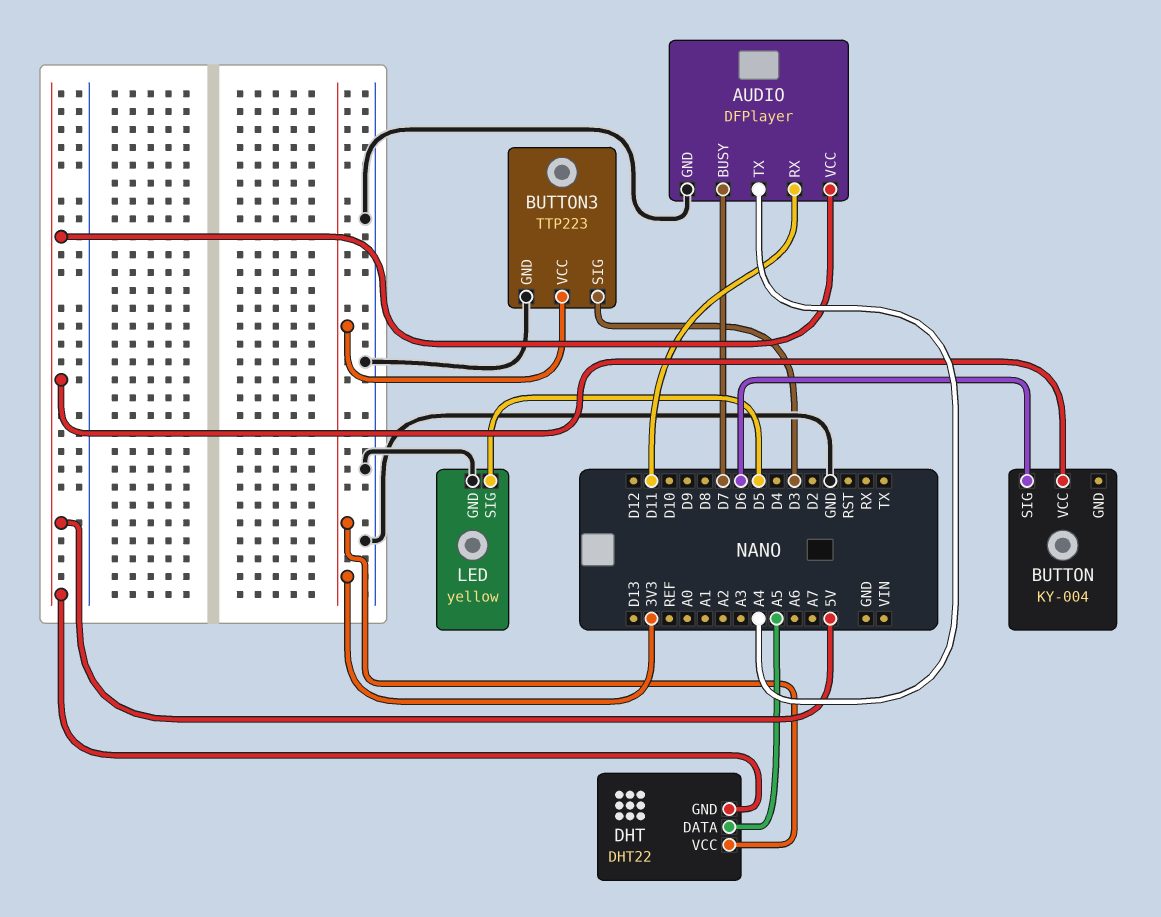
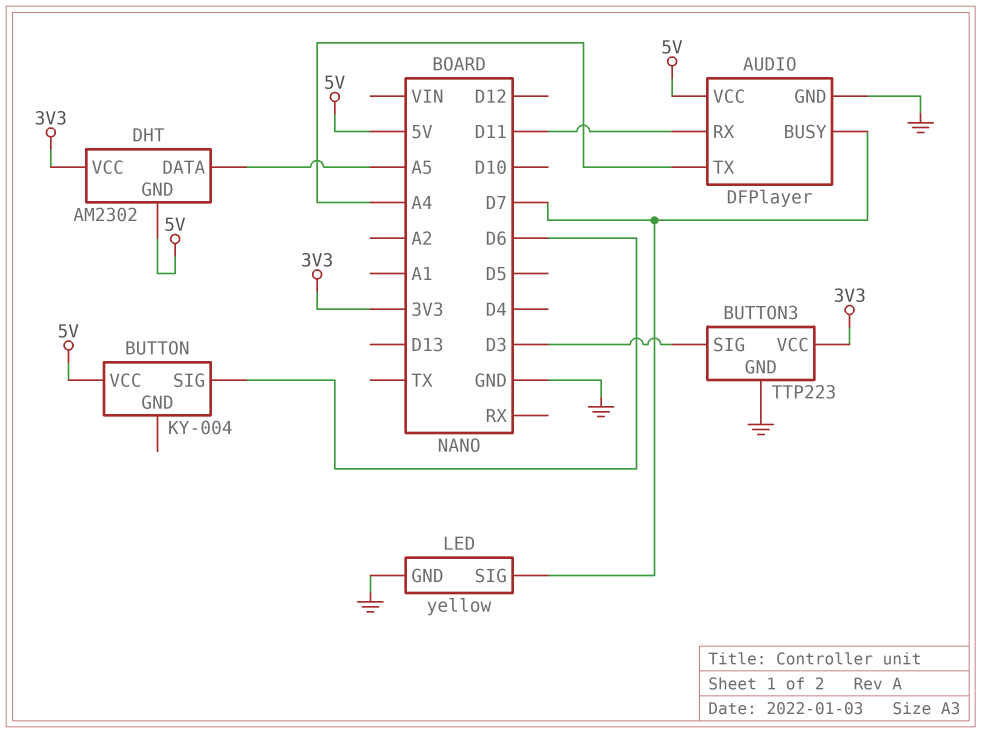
DHT: DHT22 -> AM2302
LED pin SIG: D5 -> D7

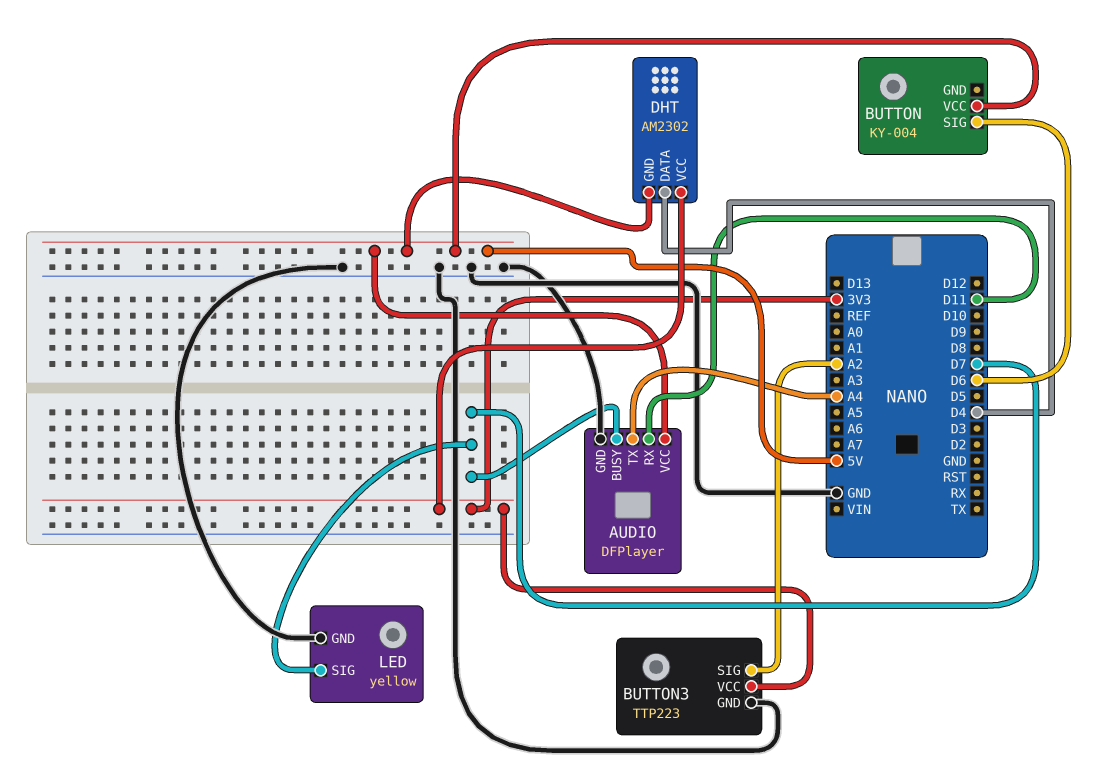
BUTTON3 pin SIG: D3 -> A2
DHT pin DATA: A5 -> D4

